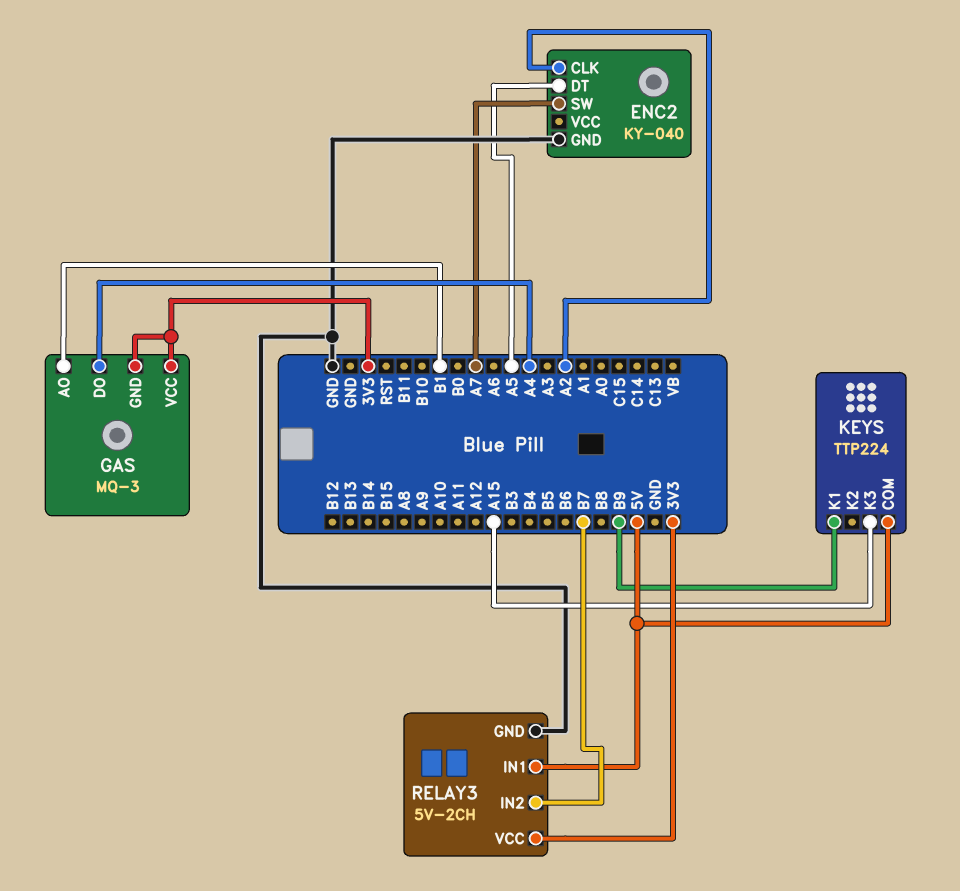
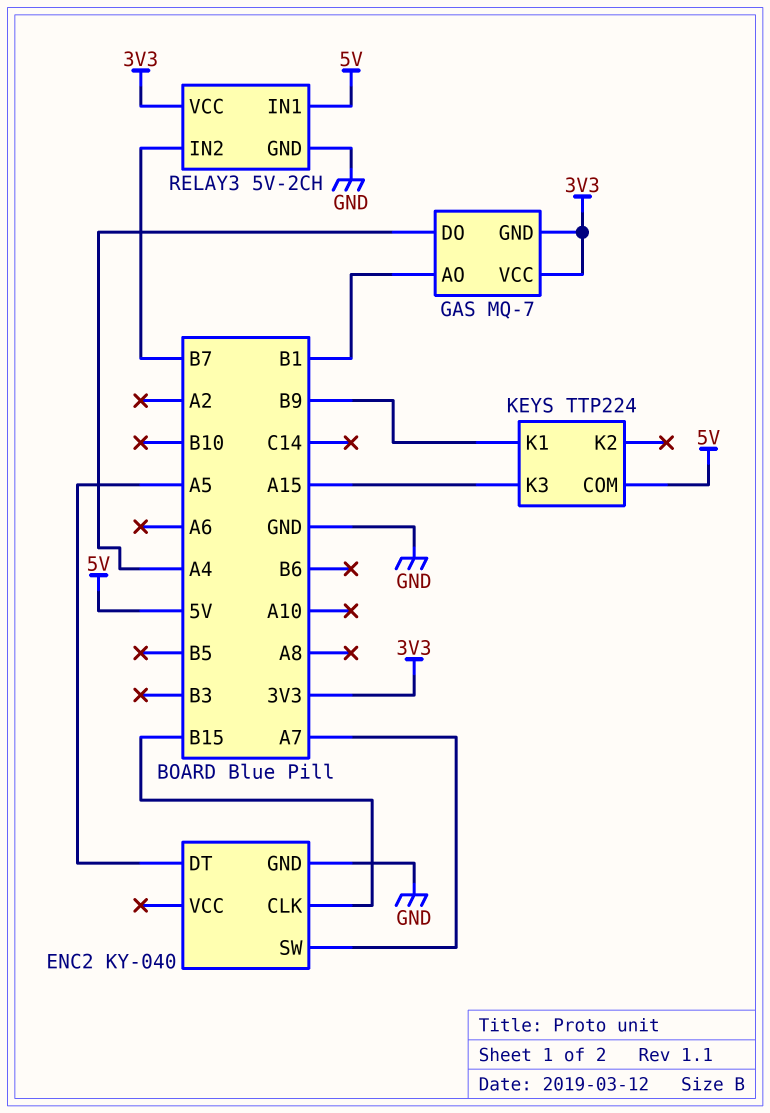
ENC2 pin CLK: A2 -> B15
GAS: MQ-3 -> MQ-7

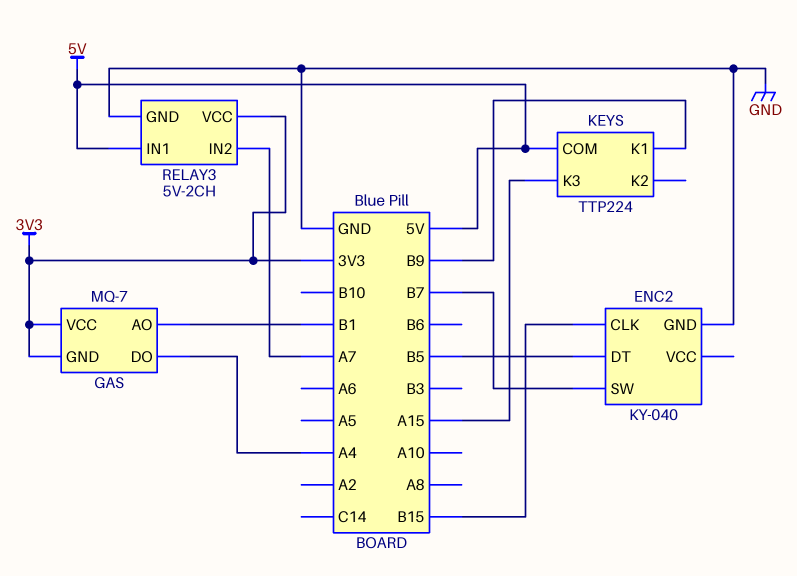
ENC2 pin DT: A5 -> B5
ENC2 pin SW: A7 -> B7
RELAY3 pin IN2: B7 -> A7

